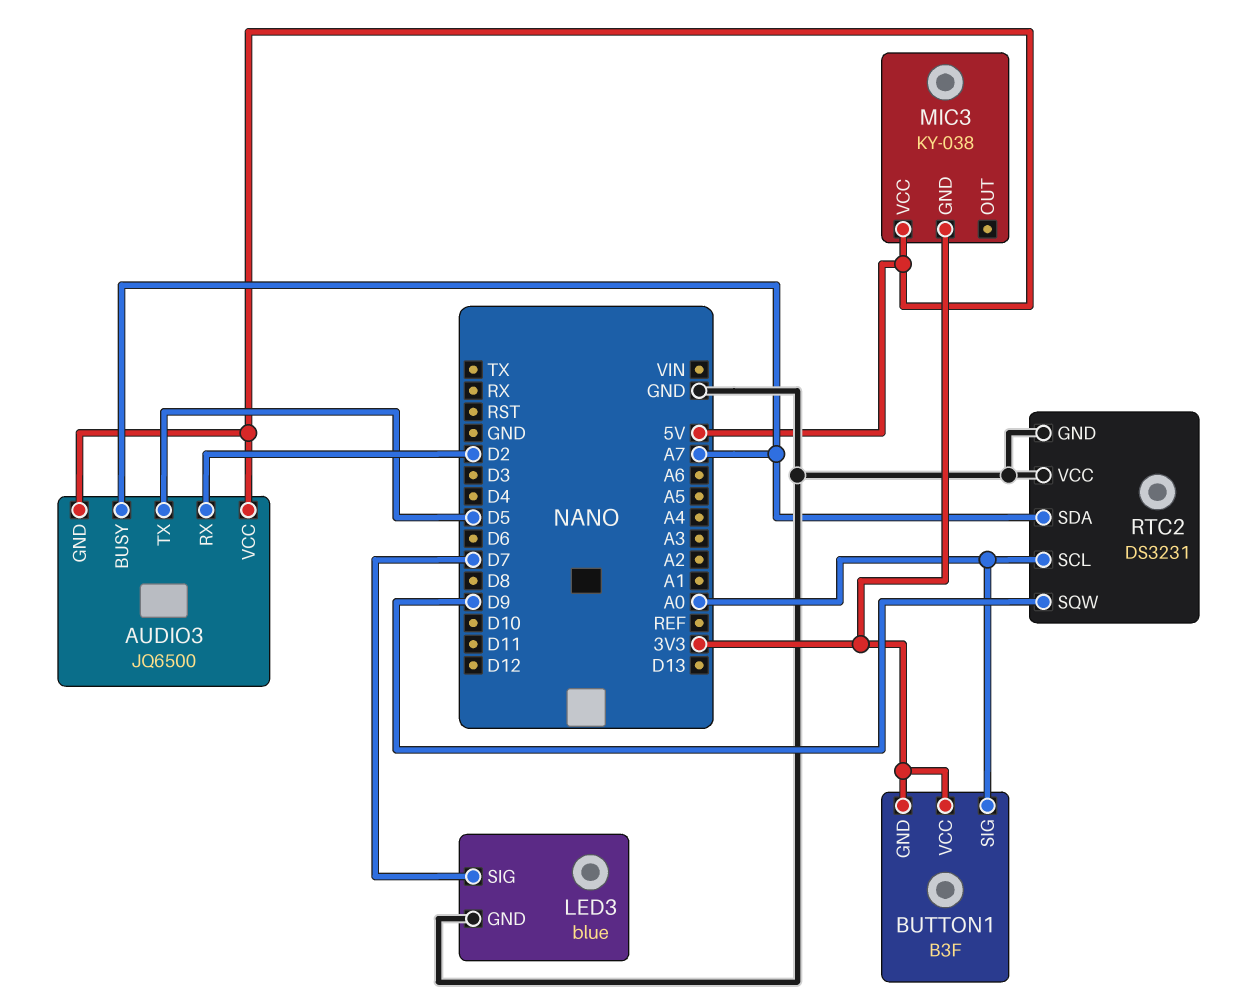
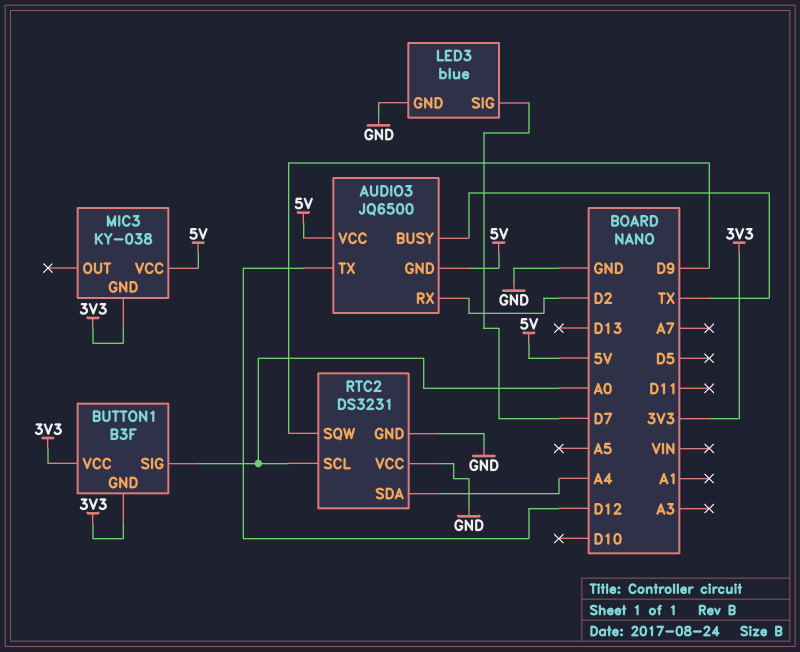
AUDIO3 pin BUSY: A7 -> TX
AUDIO3 pin TX: D5 -> D12
RTC2 pin SDA: A7 -> A4

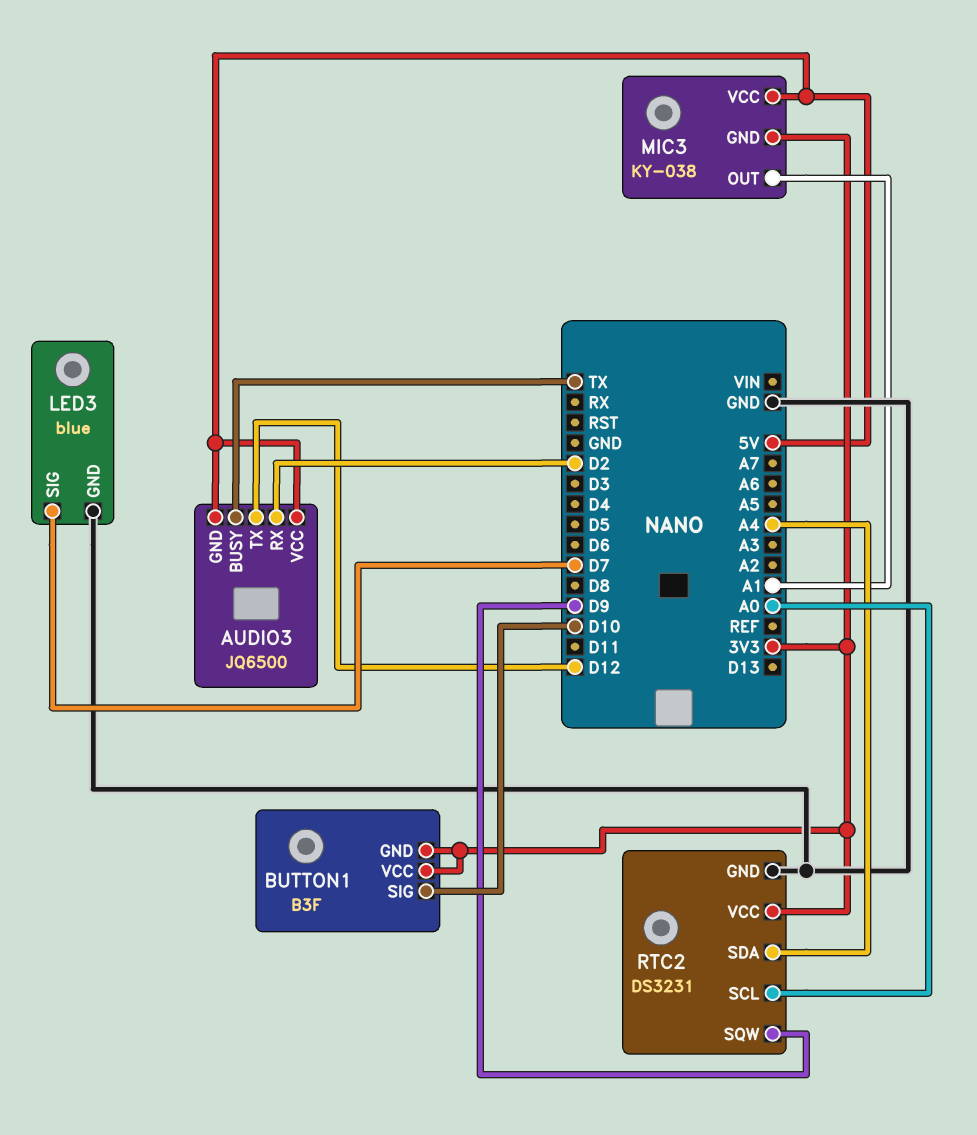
BUTTON1 pin SIG: A0 -> D10
MIC3 pin OUT: none -> A1
RTC2 pin VCC: GND -> 3V3

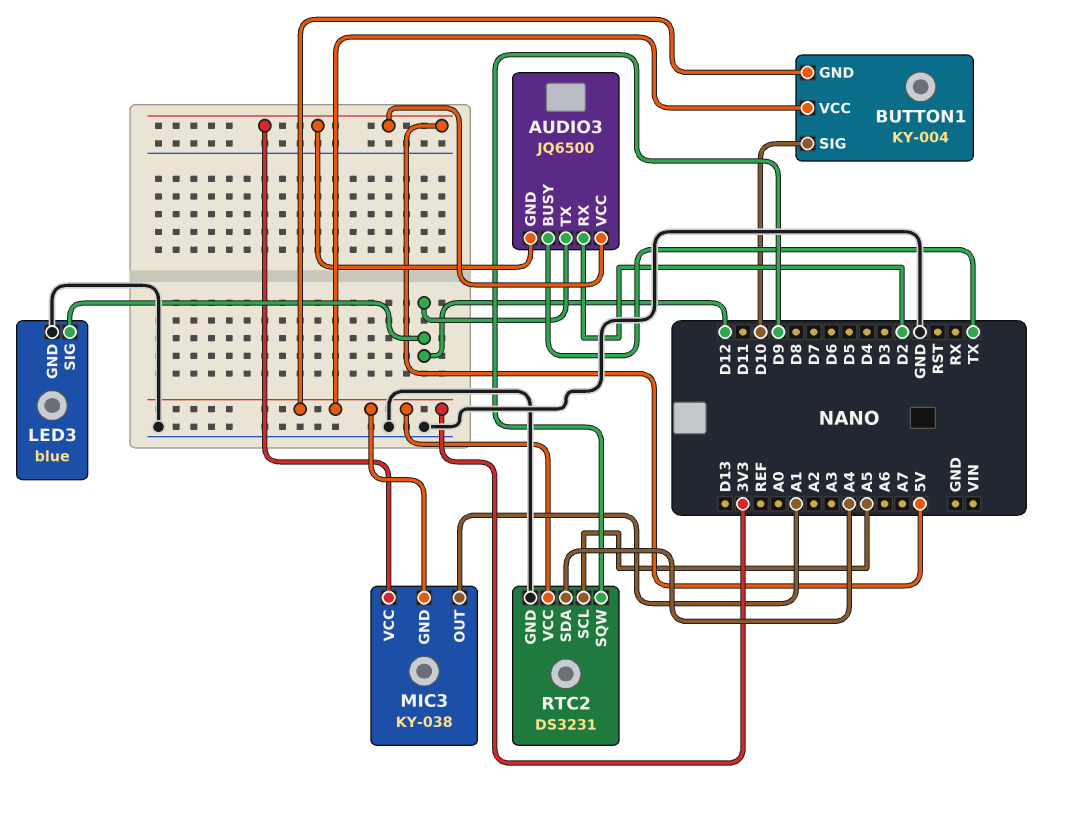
BUTTON1: B3F -> KY-004
LED3 pin SIG: D7 -> D12
RTC2 pin SCL: A0 -> A5

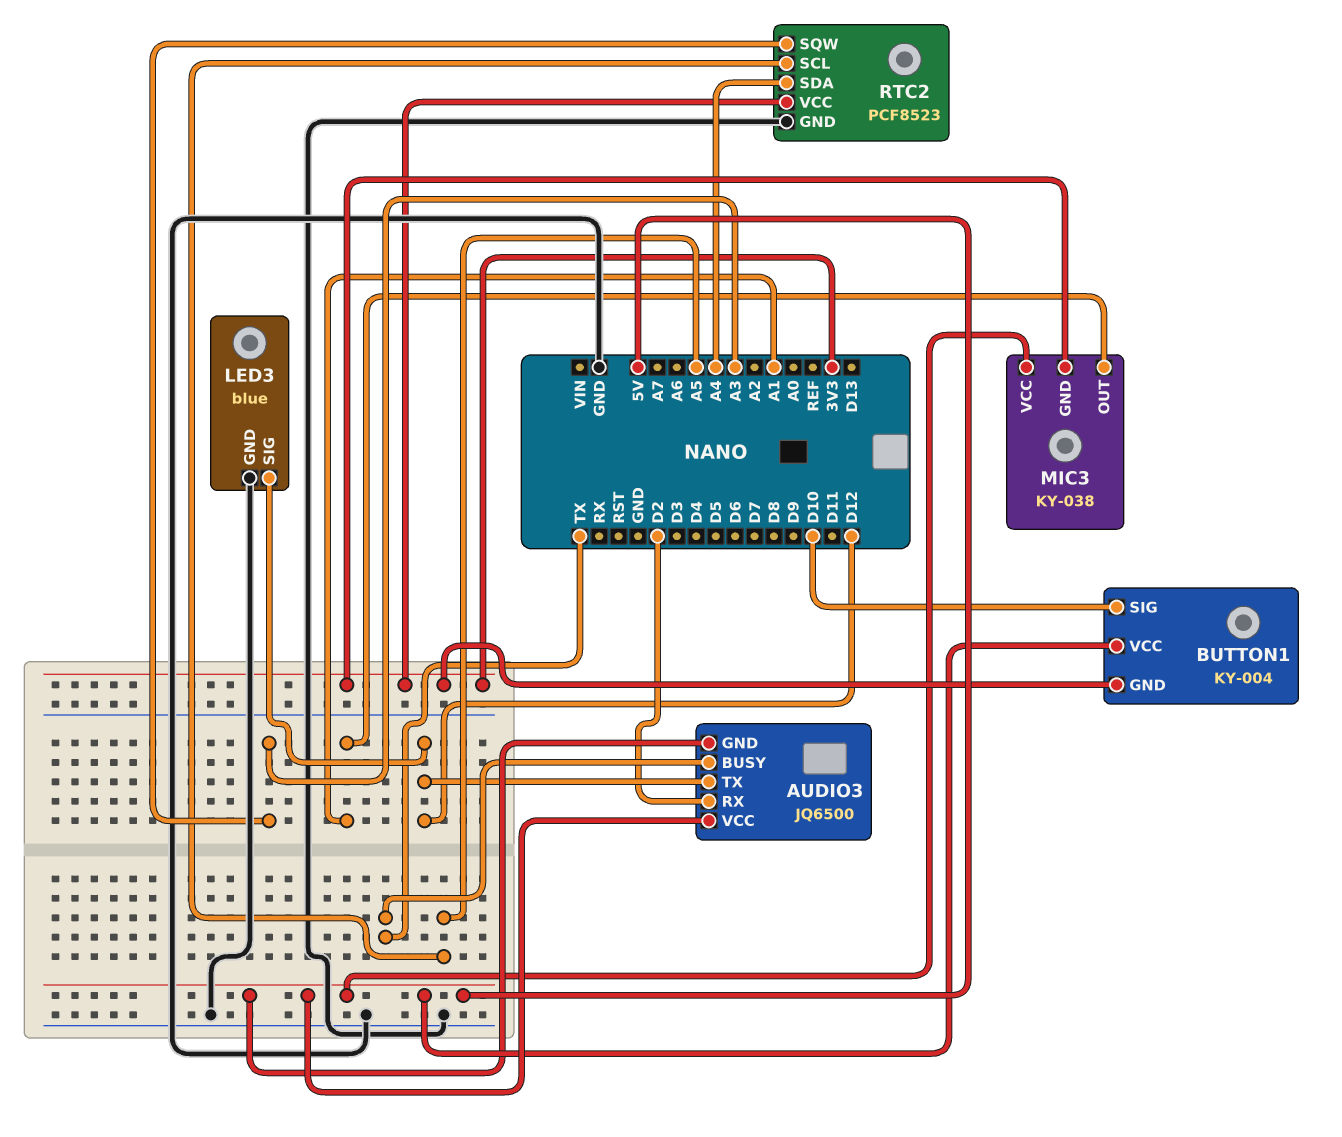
BUTTON1 pin VCC: 3V3 -> 5V
RTC2: DS3231 -> PCF8523
RTC2 pin SQW: D9 -> A3

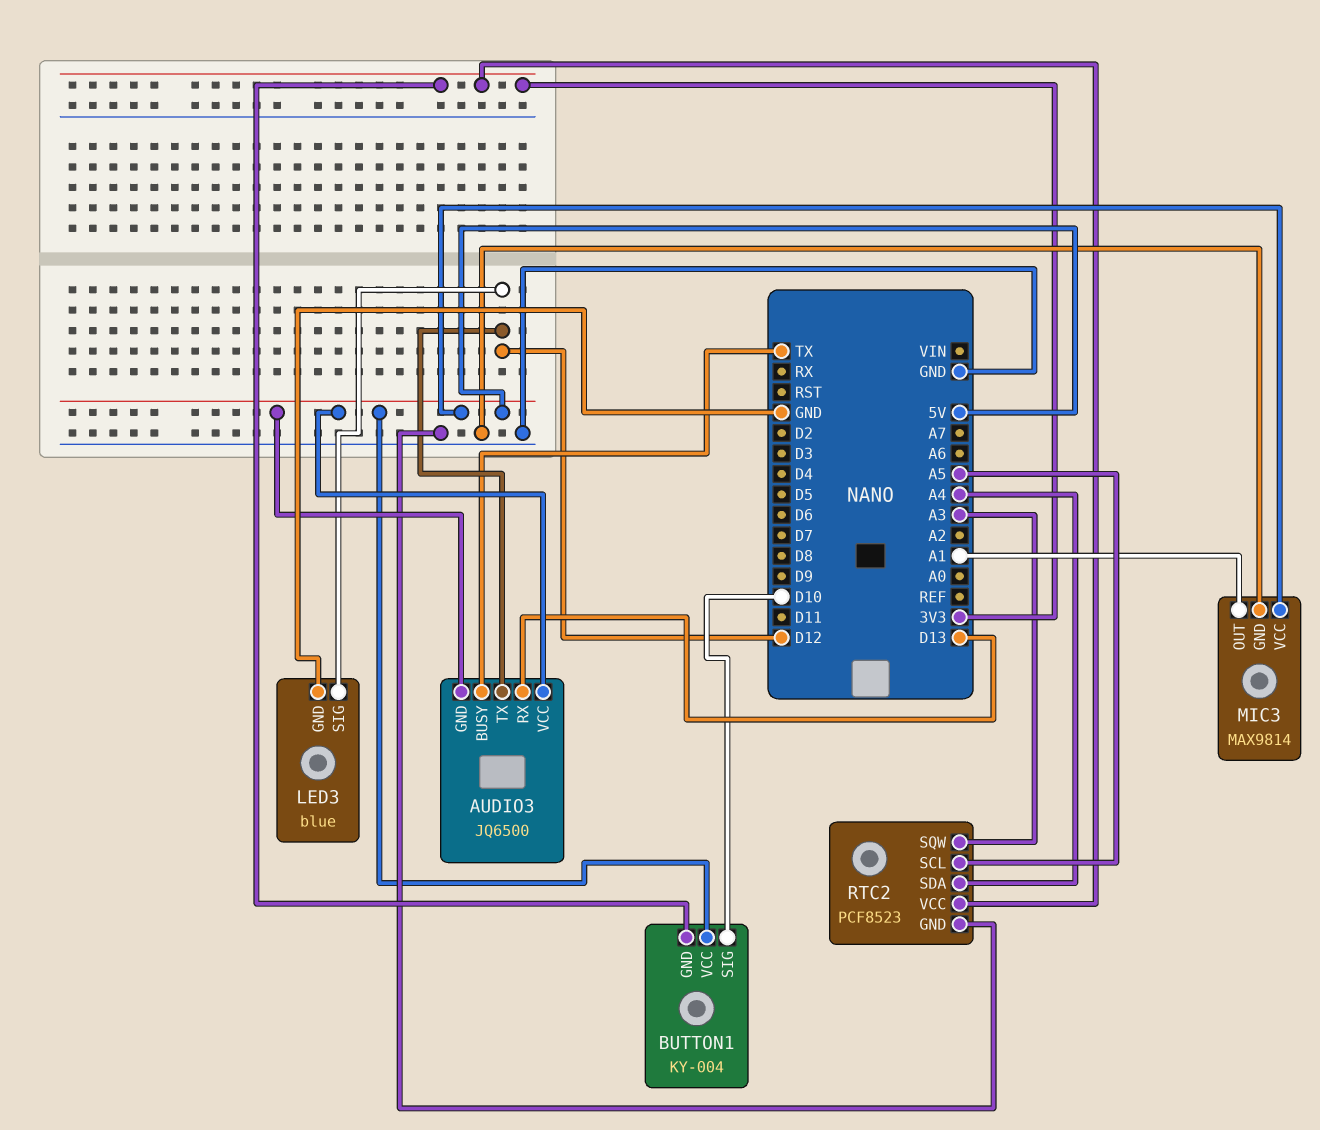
AUDIO3 pin RX: D2 -> D13
MIC3: KY-038 -> MAX9814
MIC3 pin GND: 3V3 -> GND

